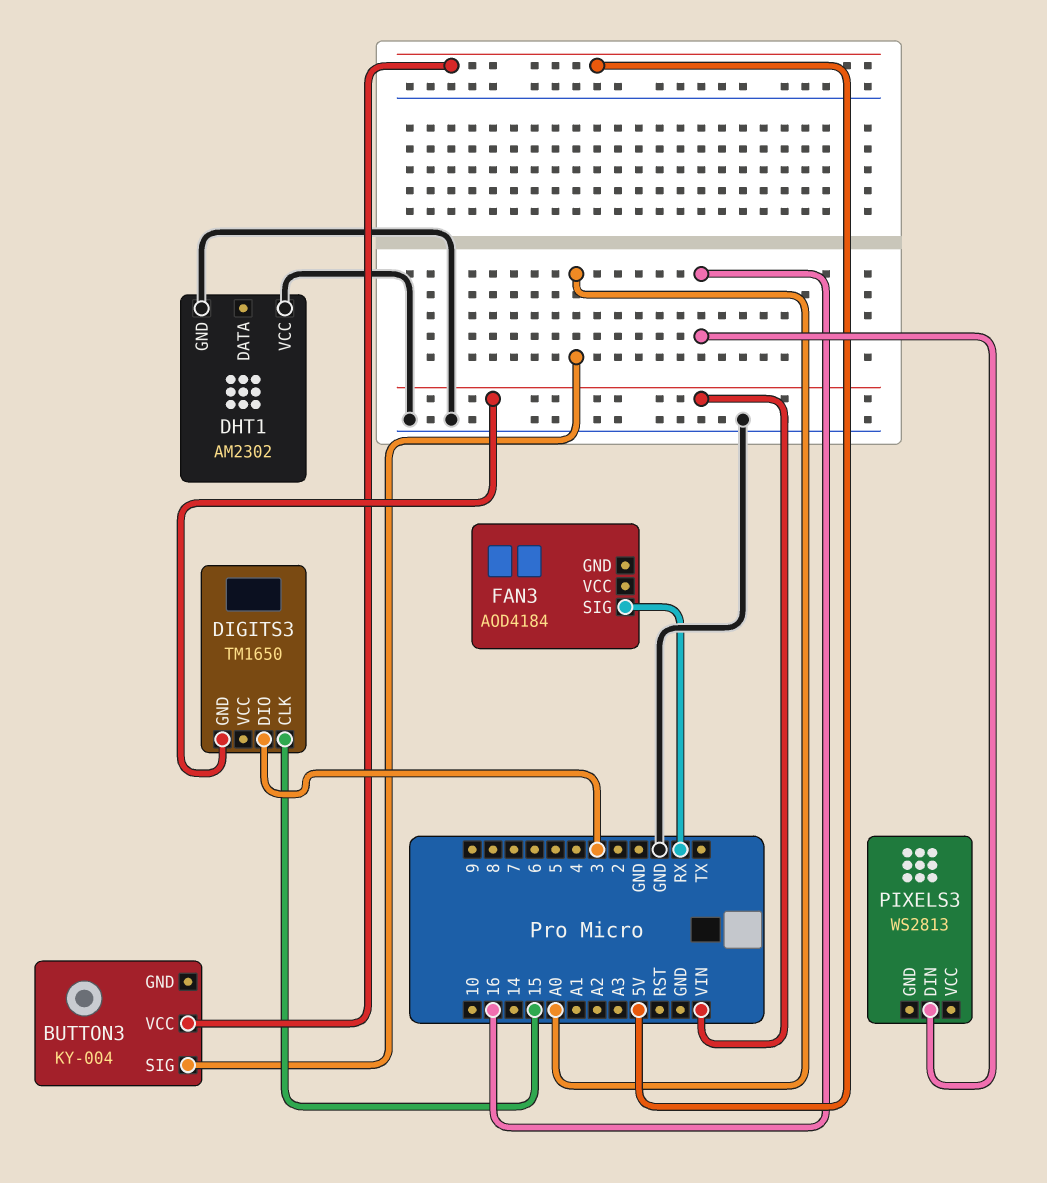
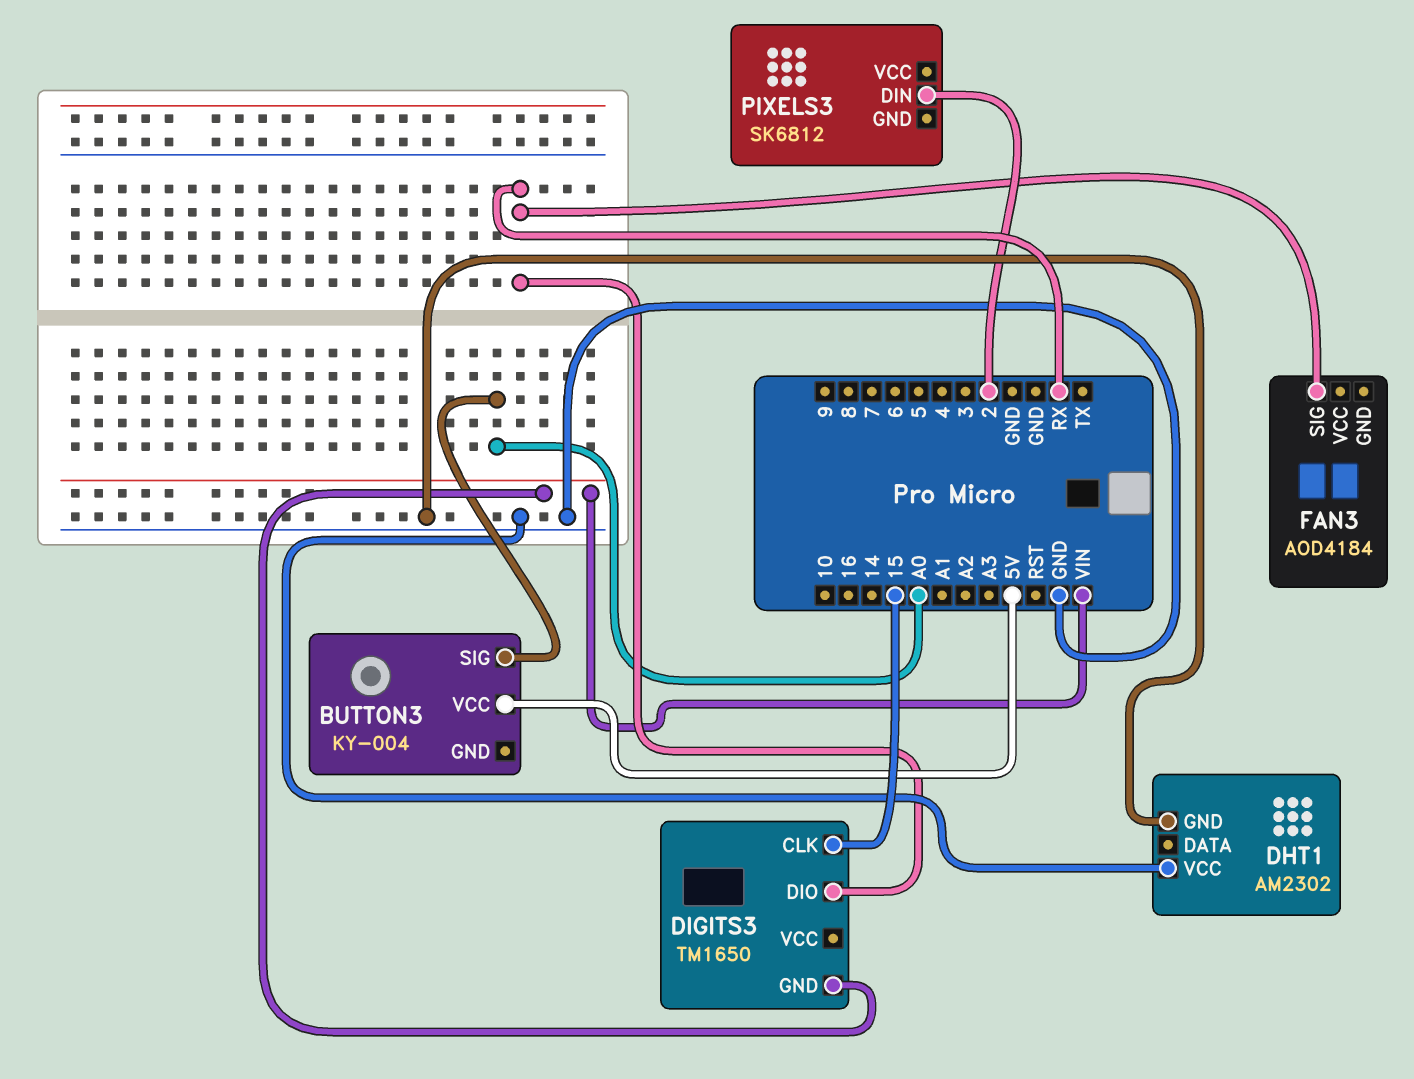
DIGITS3 pin DIO: 3 -> RX
PIXELS3: WS2813 -> SK6812
PIXELS3 pin DIN: 16 -> 2

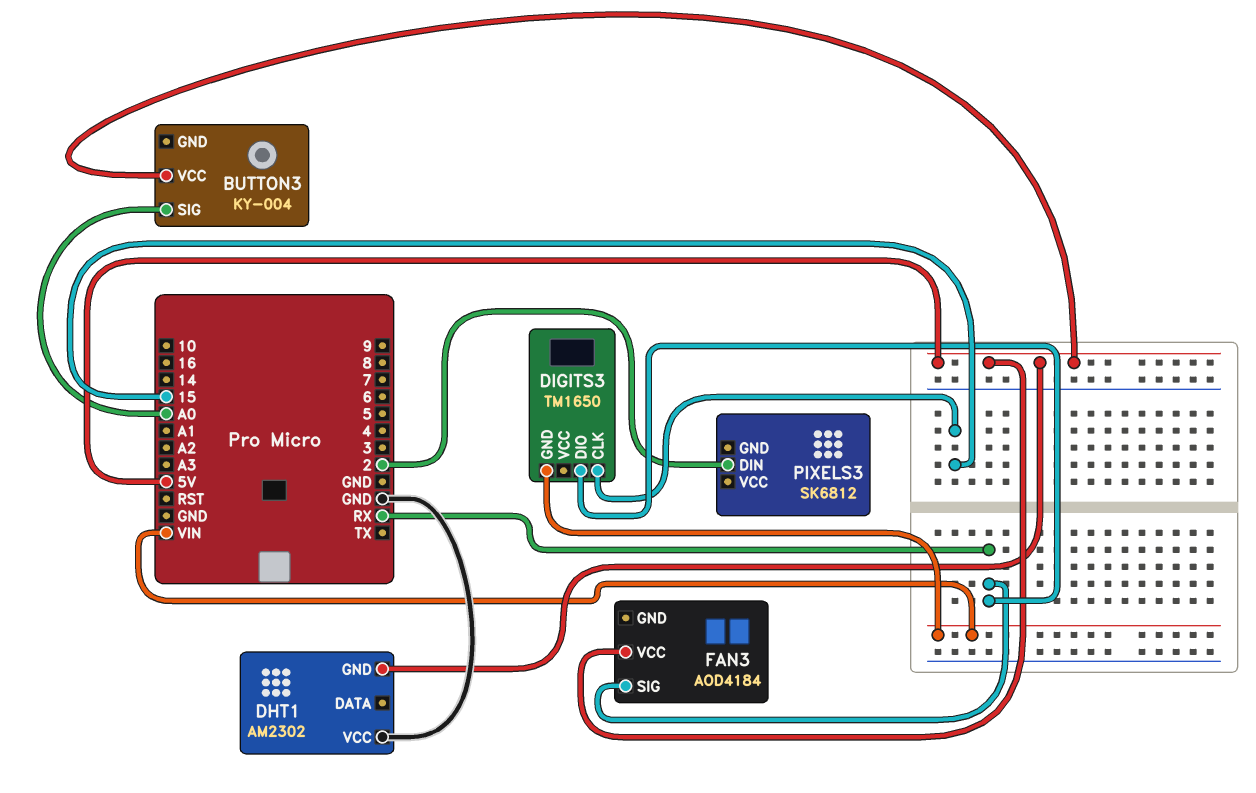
DHT1 pin GND: GND -> 5V
FAN3 pin VCC: none -> 5V

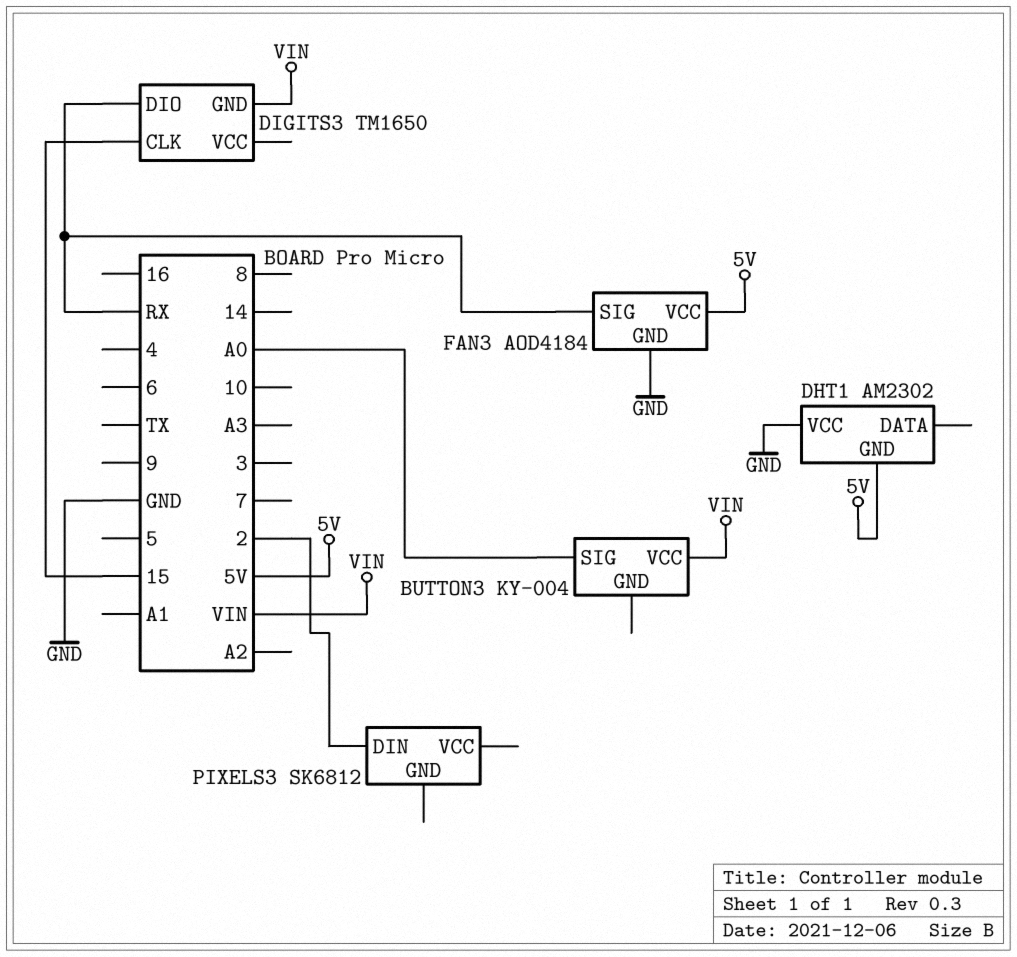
BUTTON3 pin VCC: 5V -> VIN
FAN3 pin GND: none -> GND

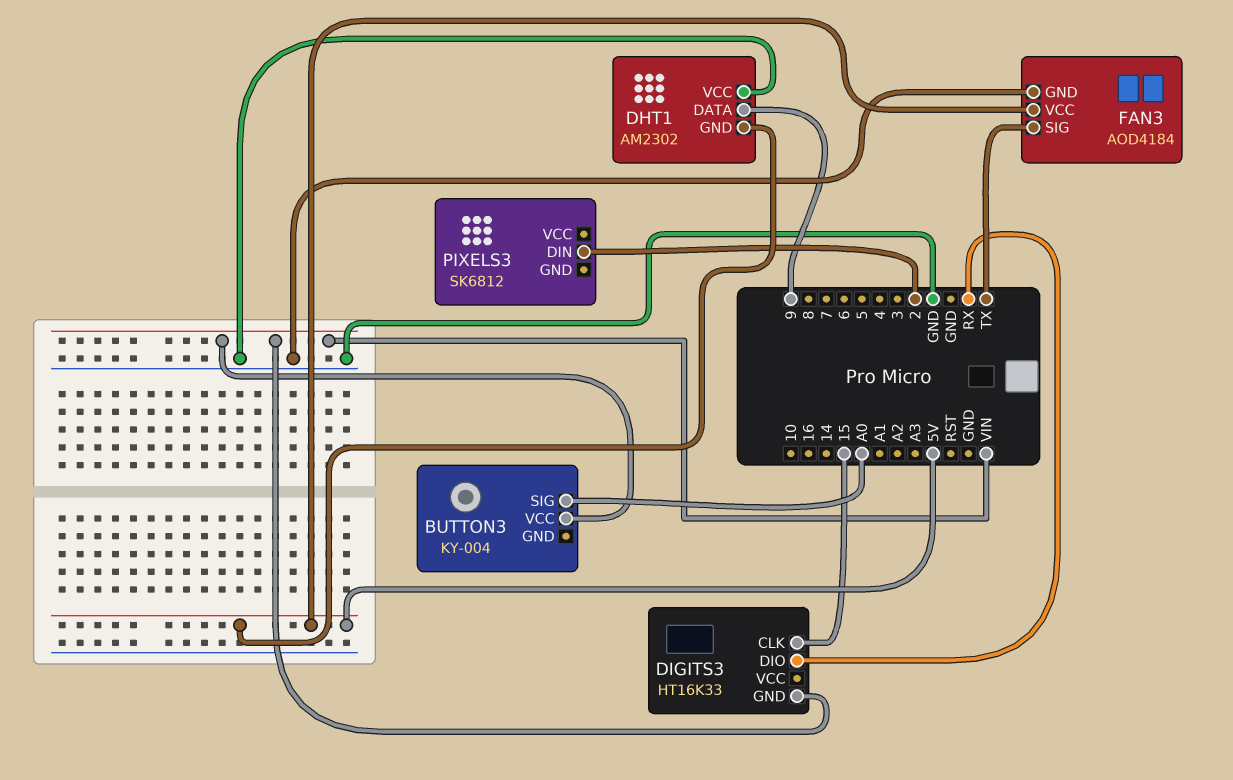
DHT1 pin DATA: none -> 9
DIGITS3: TM1650 -> HT16K33
FAN3 pin SIG: RX -> TX

